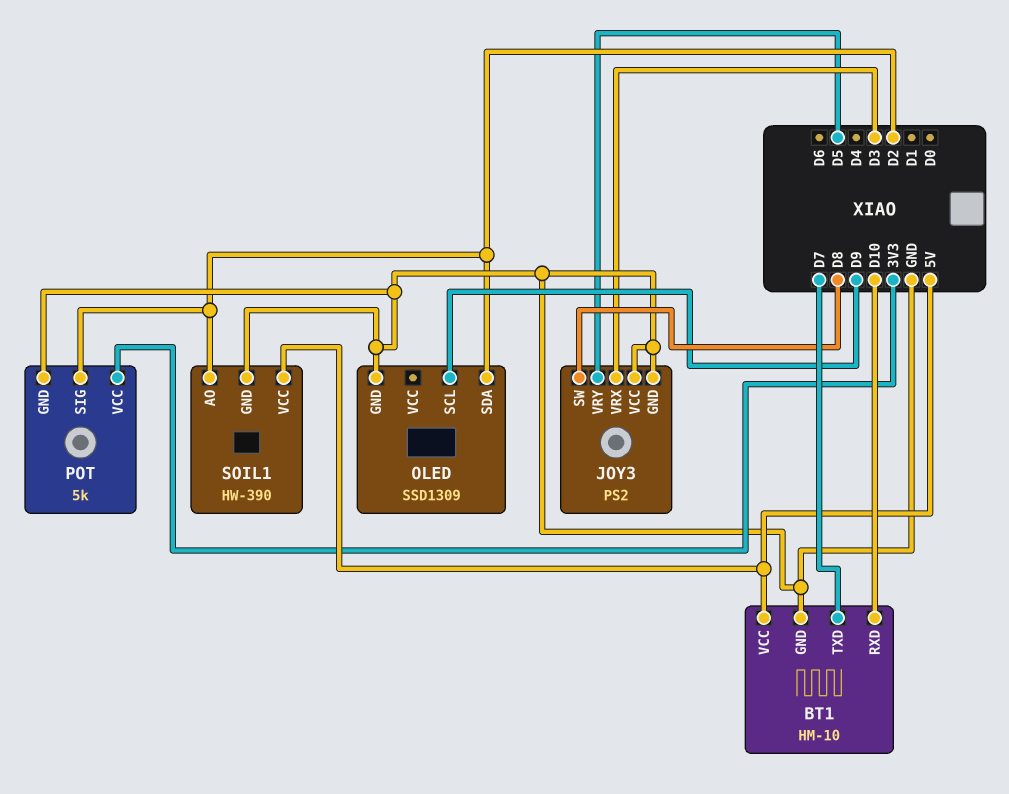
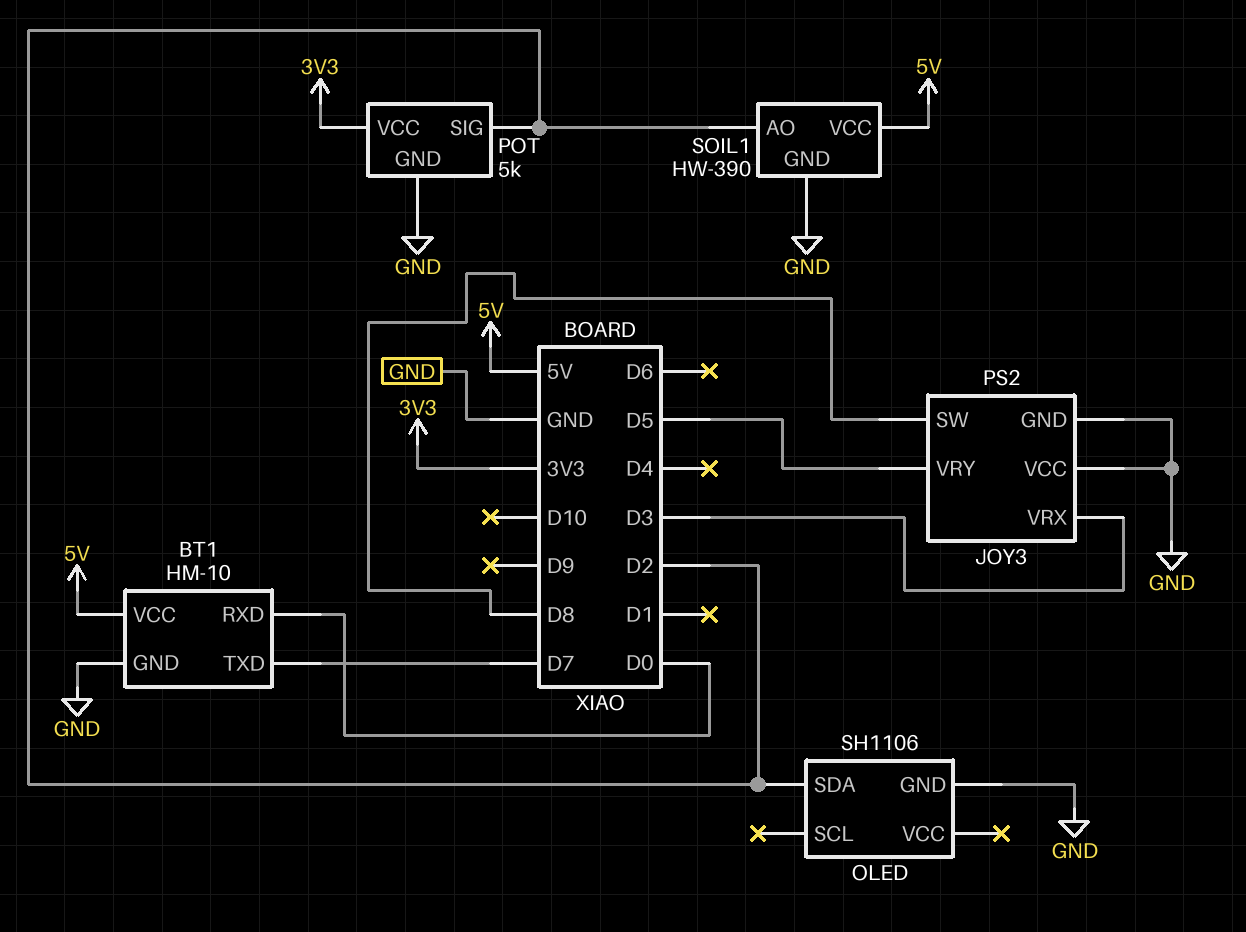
BT1 pin RXD: D10 -> D0
OLED: SSD1309 -> SH1106
OLED pin SCL: D9 -> none

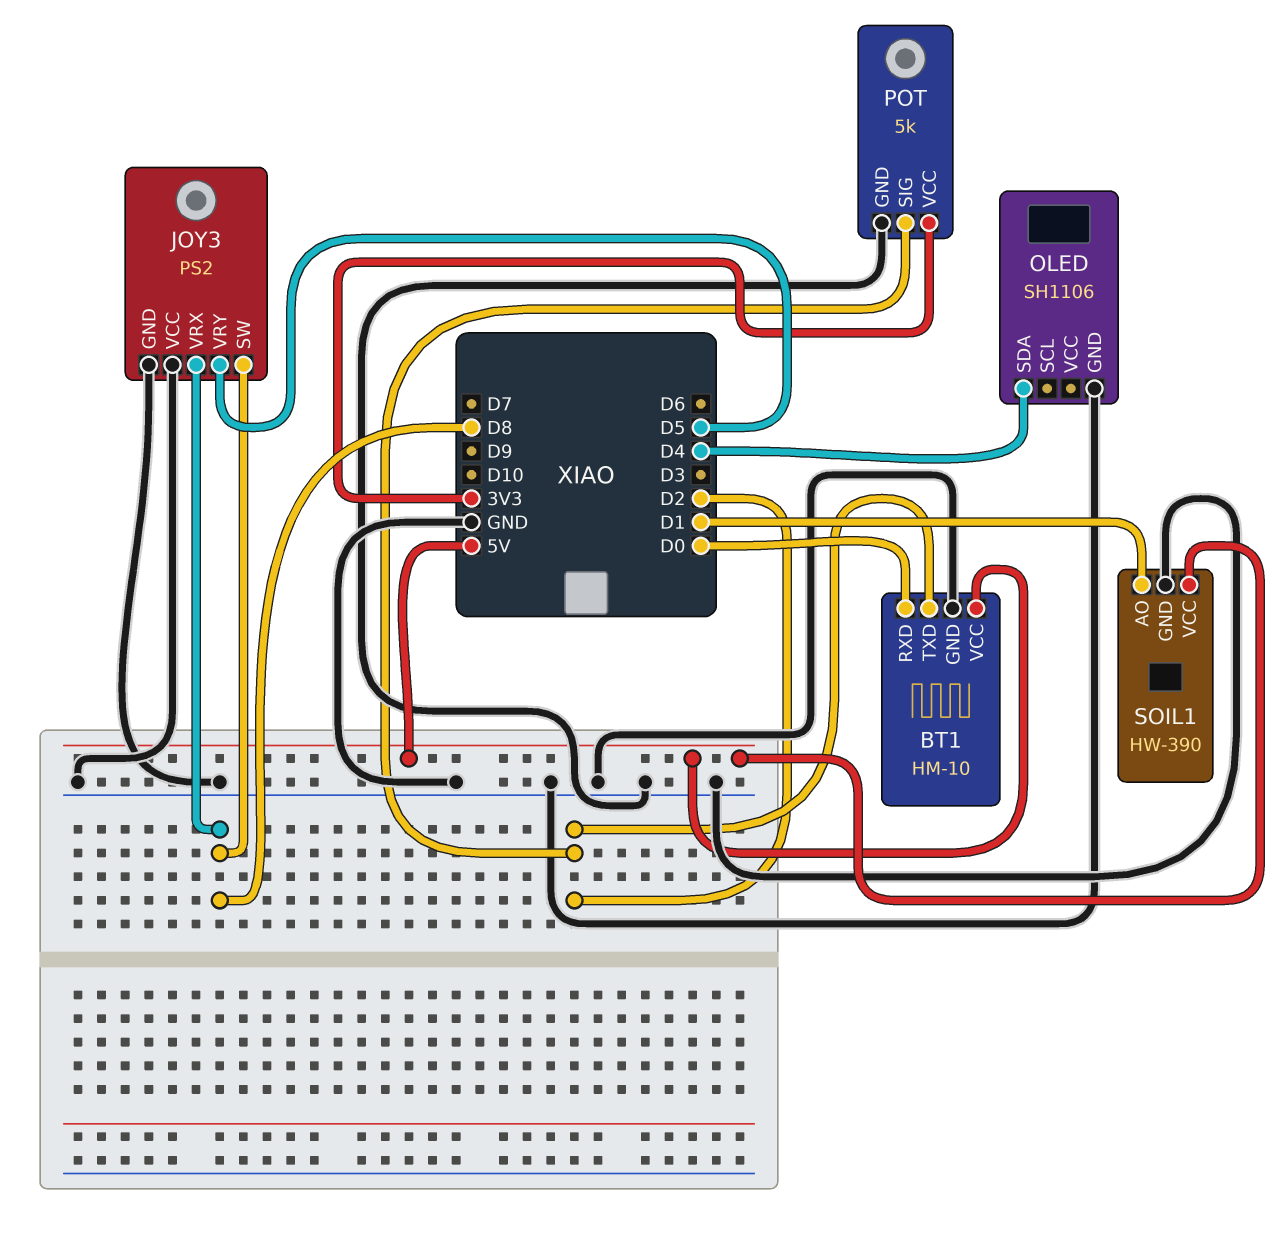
BT1 pin TXD: D7 -> D2
JOY3 pin VRX: D3 -> D8
OLED pin SDA: D2 -> D4
SOIL1 pin AO: D2 -> D1

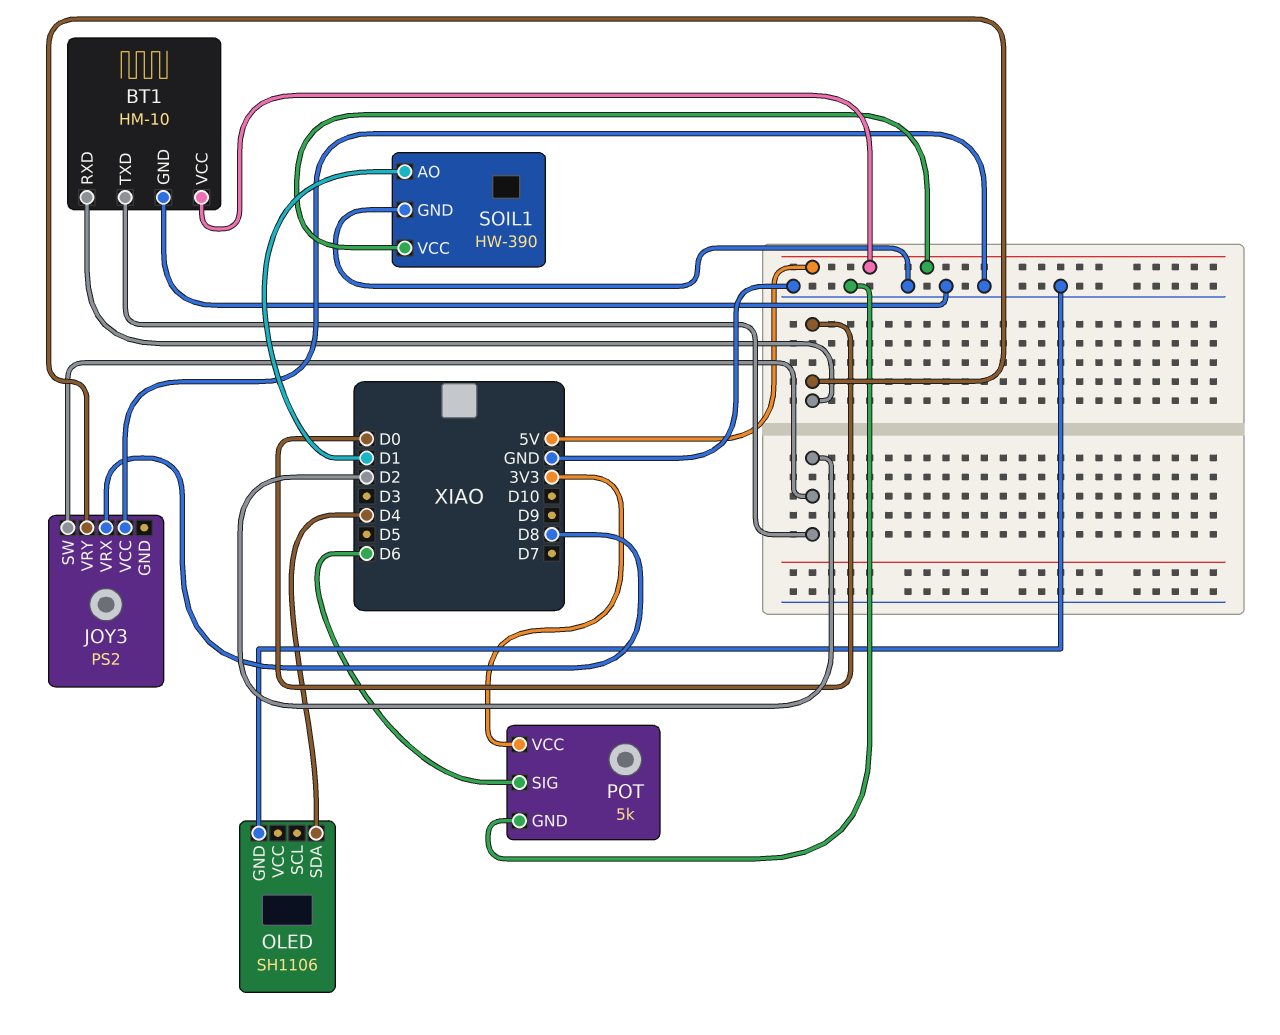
JOY3 pin GND: GND -> none
JOY3 pin SW: D8 -> D2
JOY3 pin VRY: D5 -> D0
POT pin SIG: D2 -> D6

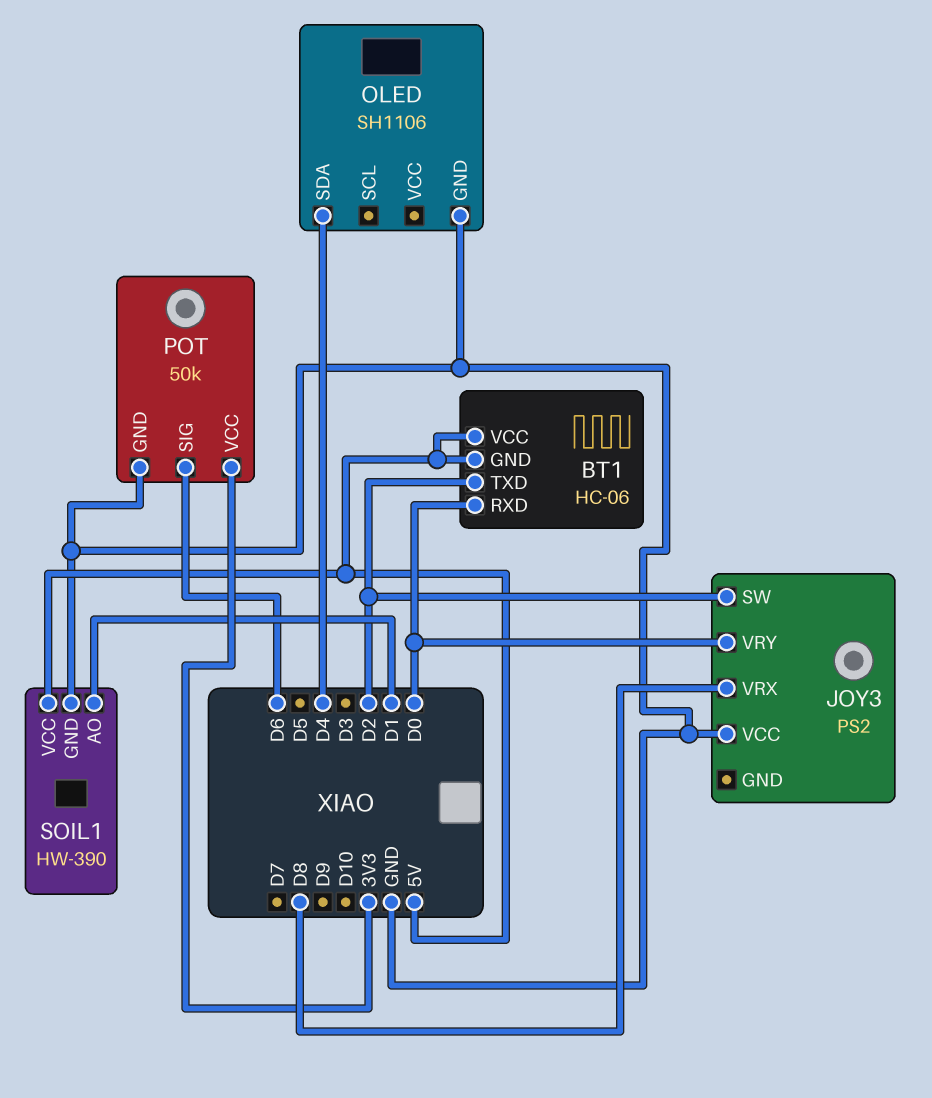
BT1: HM-10 -> HC-06
BT1 pin GND: GND -> 5V
POT: 5k -> 50k

